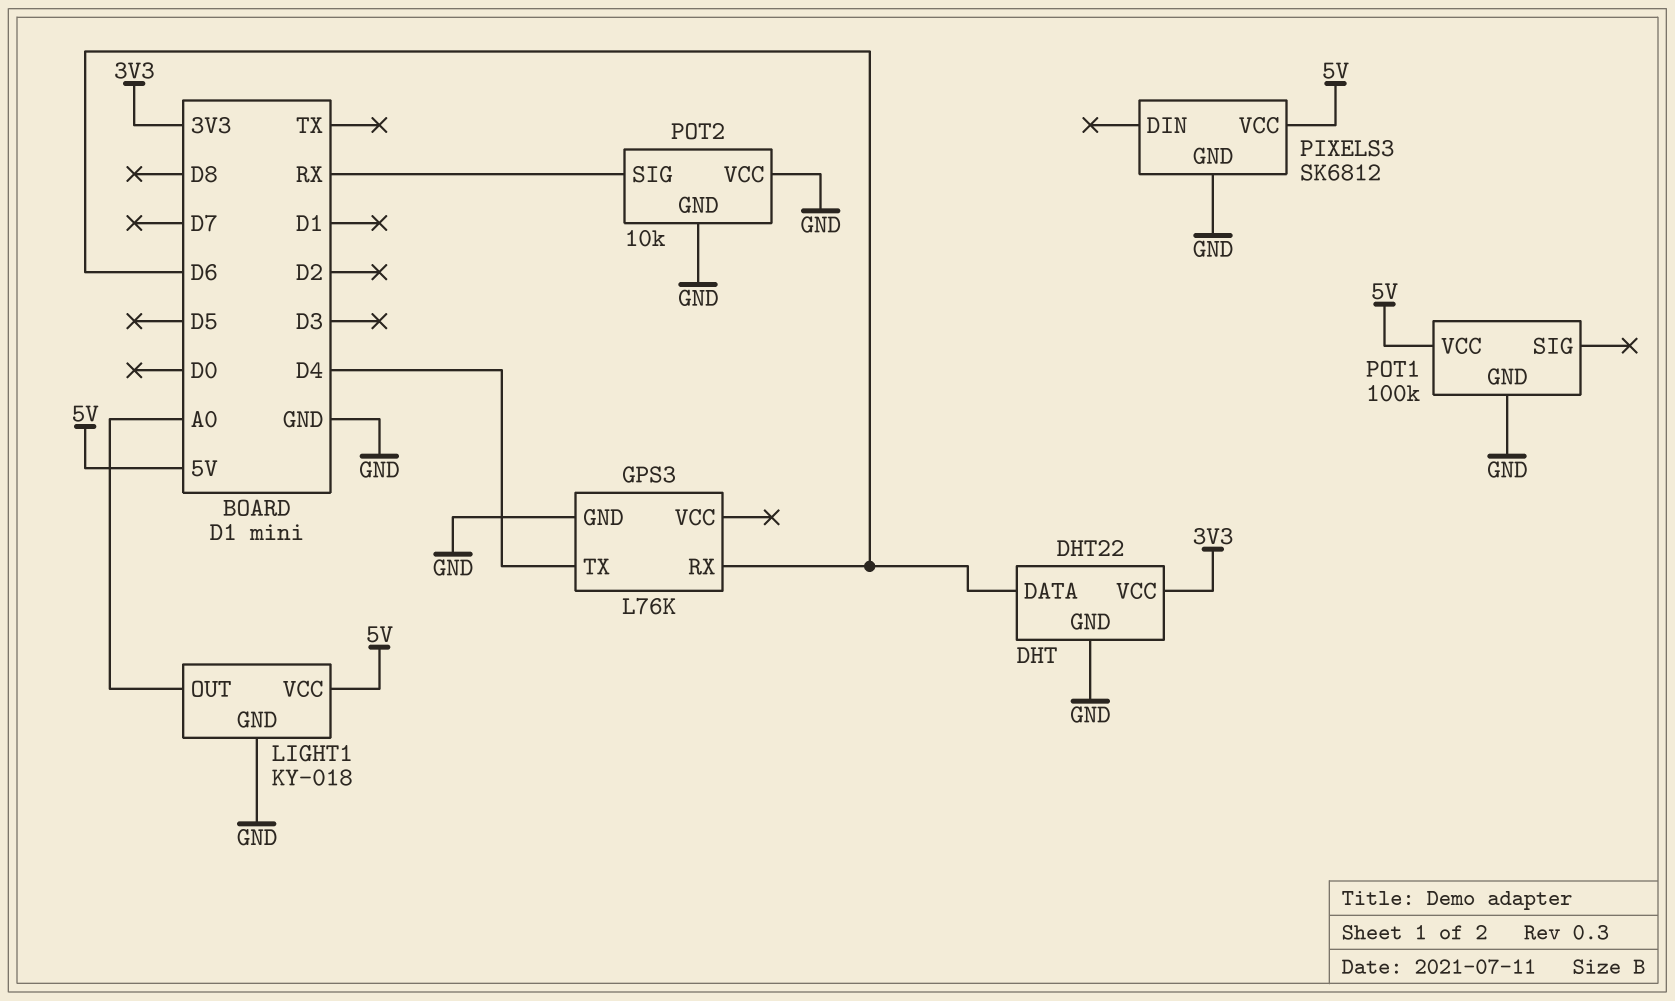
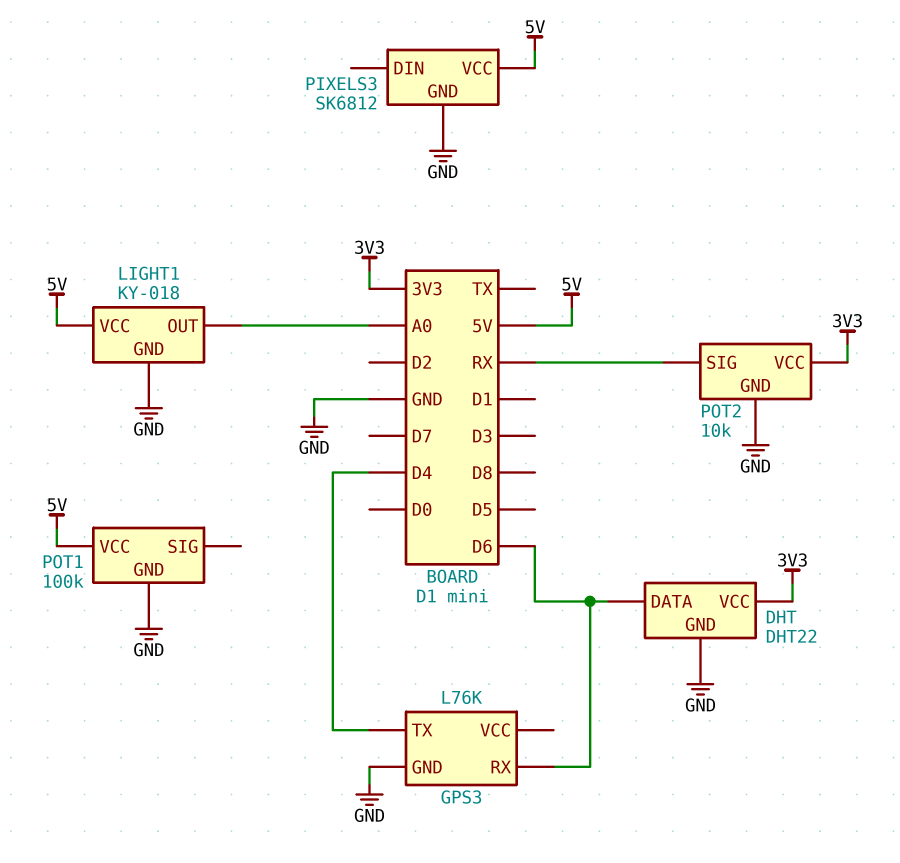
POT2 pin VCC: GND -> 3V3

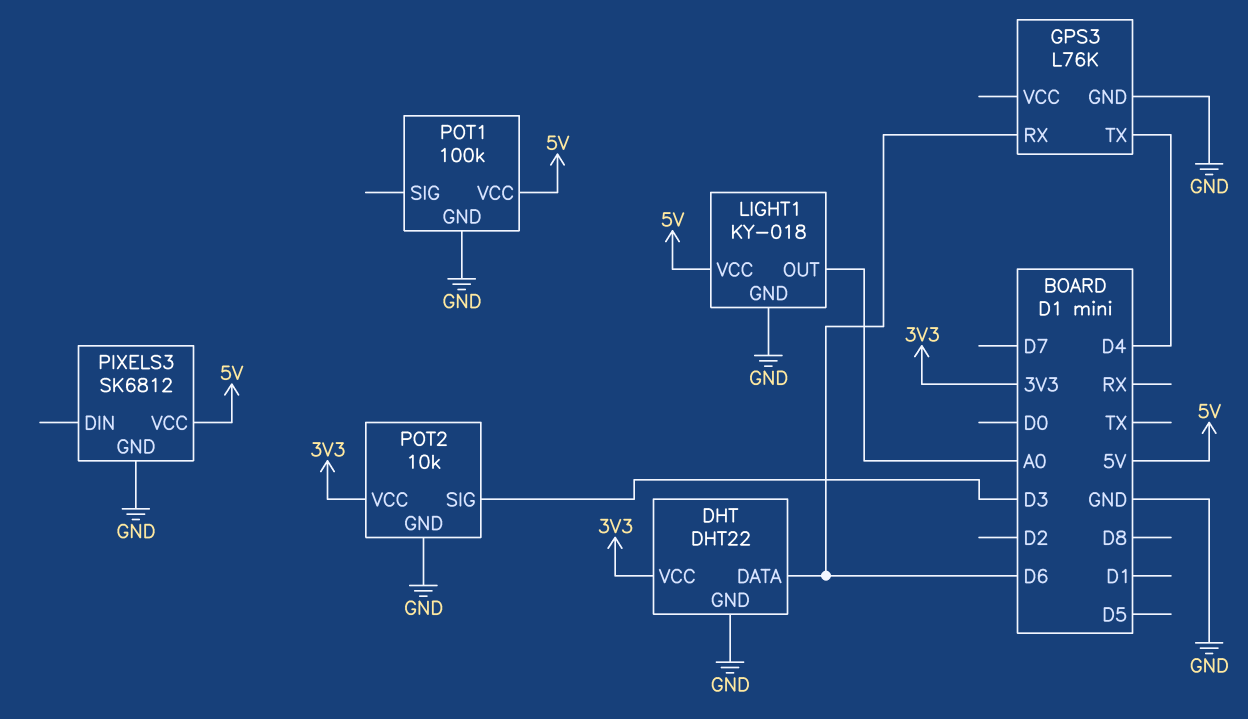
POT2 pin SIG: RX -> D3

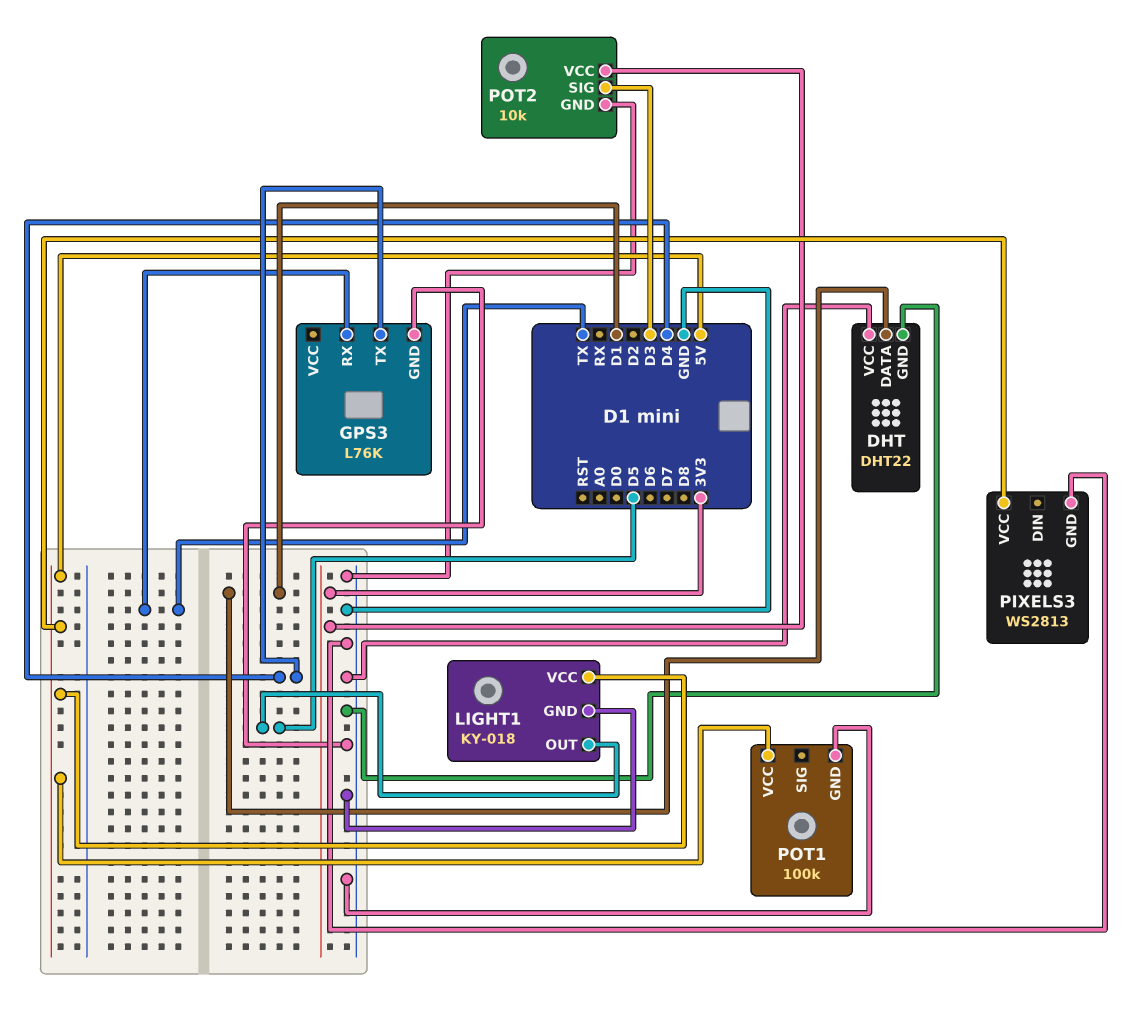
DHT pin DATA: D6 -> D1
DHT pin VCC: 3V3 -> GND
GPS3 pin RX: D6 -> TX
LIGHT1 pin OUT: A0 -> D5
PIXELS3: SK6812 -> WS2813

